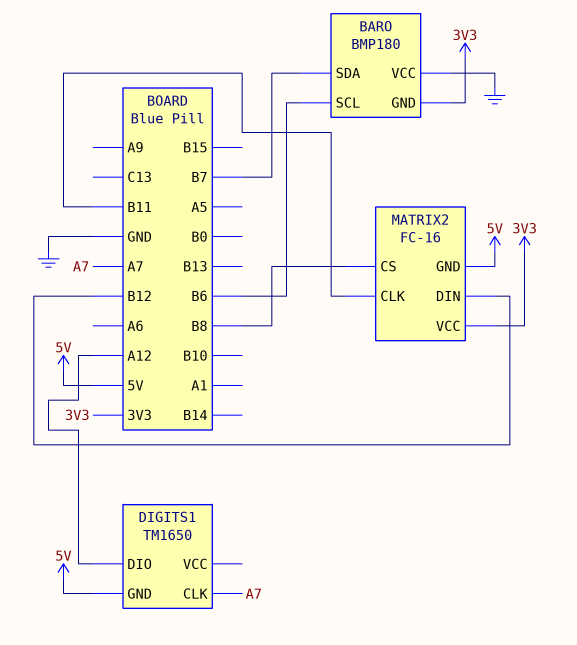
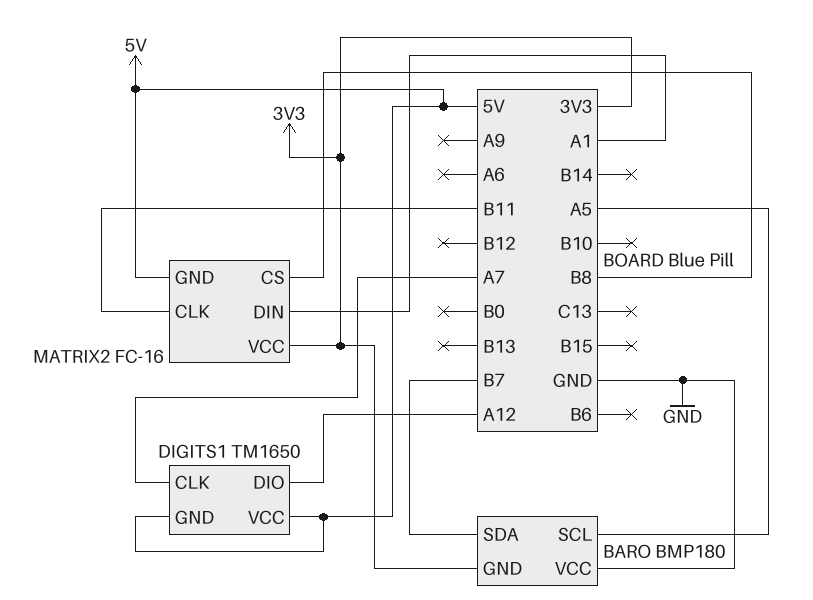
BARO pin SCL: B6 -> A5
DIGITS1 pin VCC: none -> 5V
MATRIX2 pin DIN: B12 -> A1

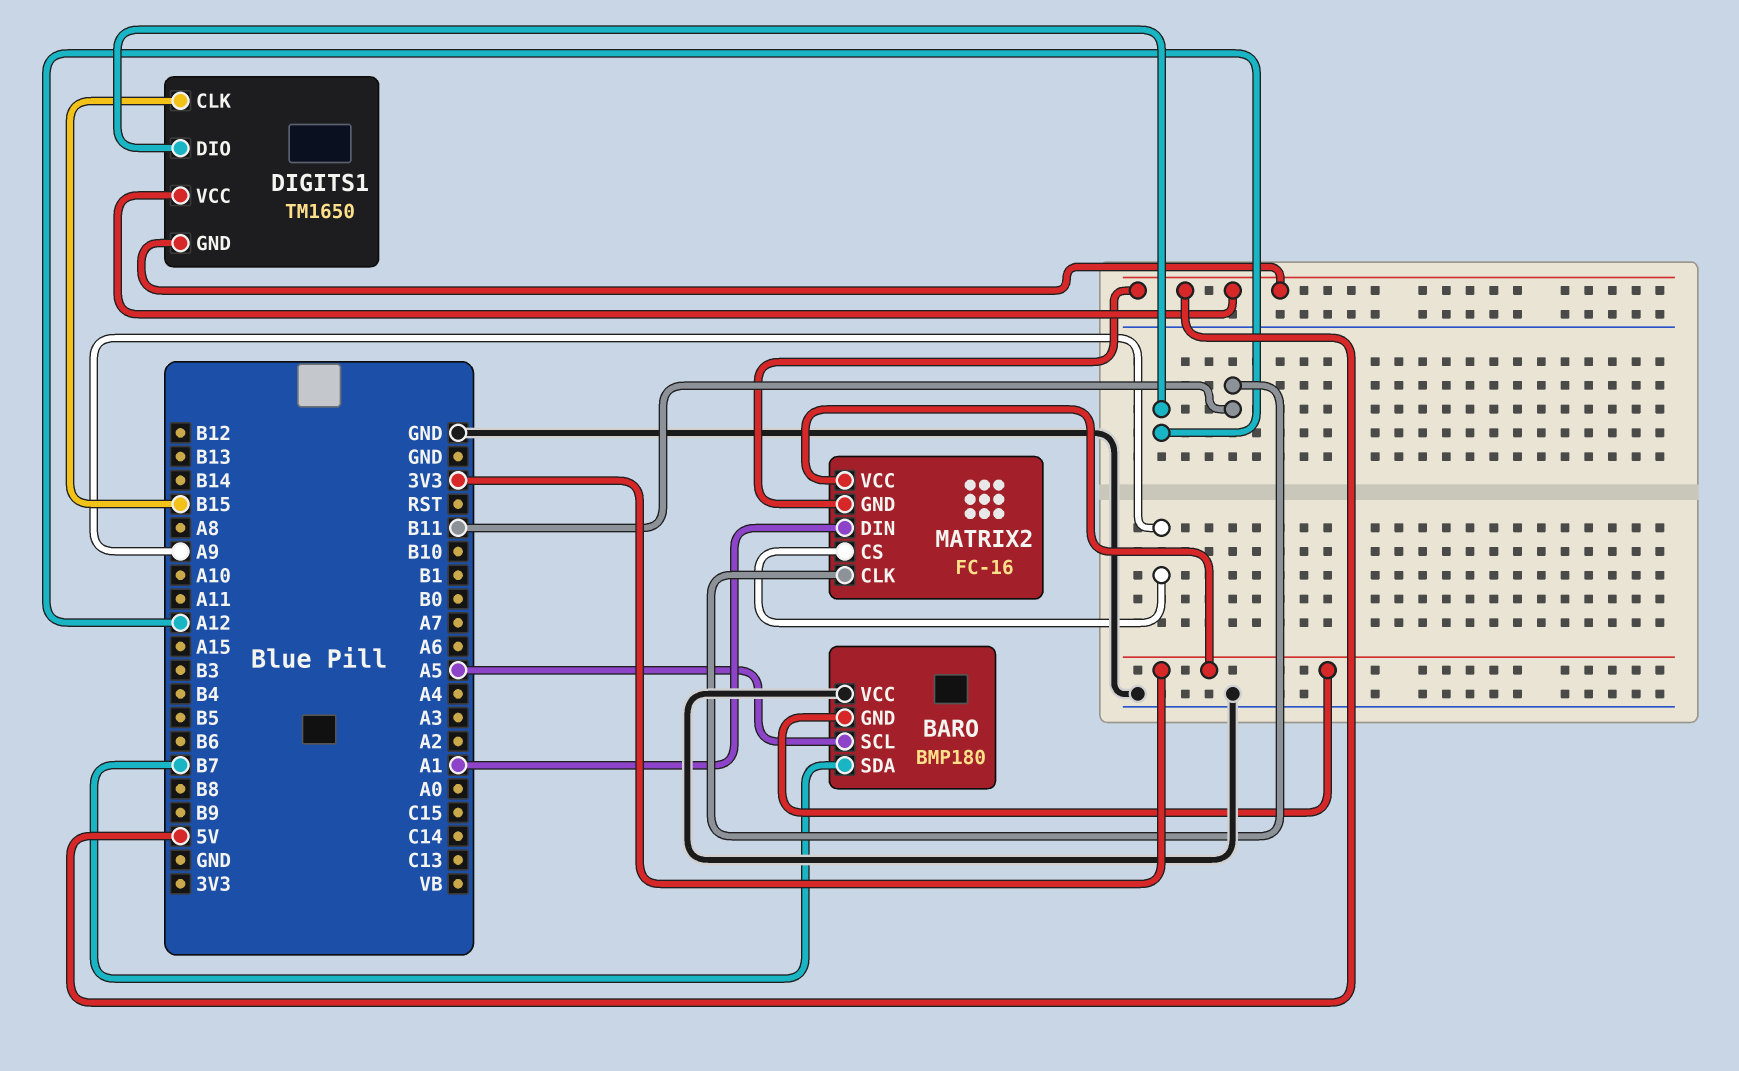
DIGITS1 pin CLK: A7 -> B15
MATRIX2 pin CS: B8 -> A9

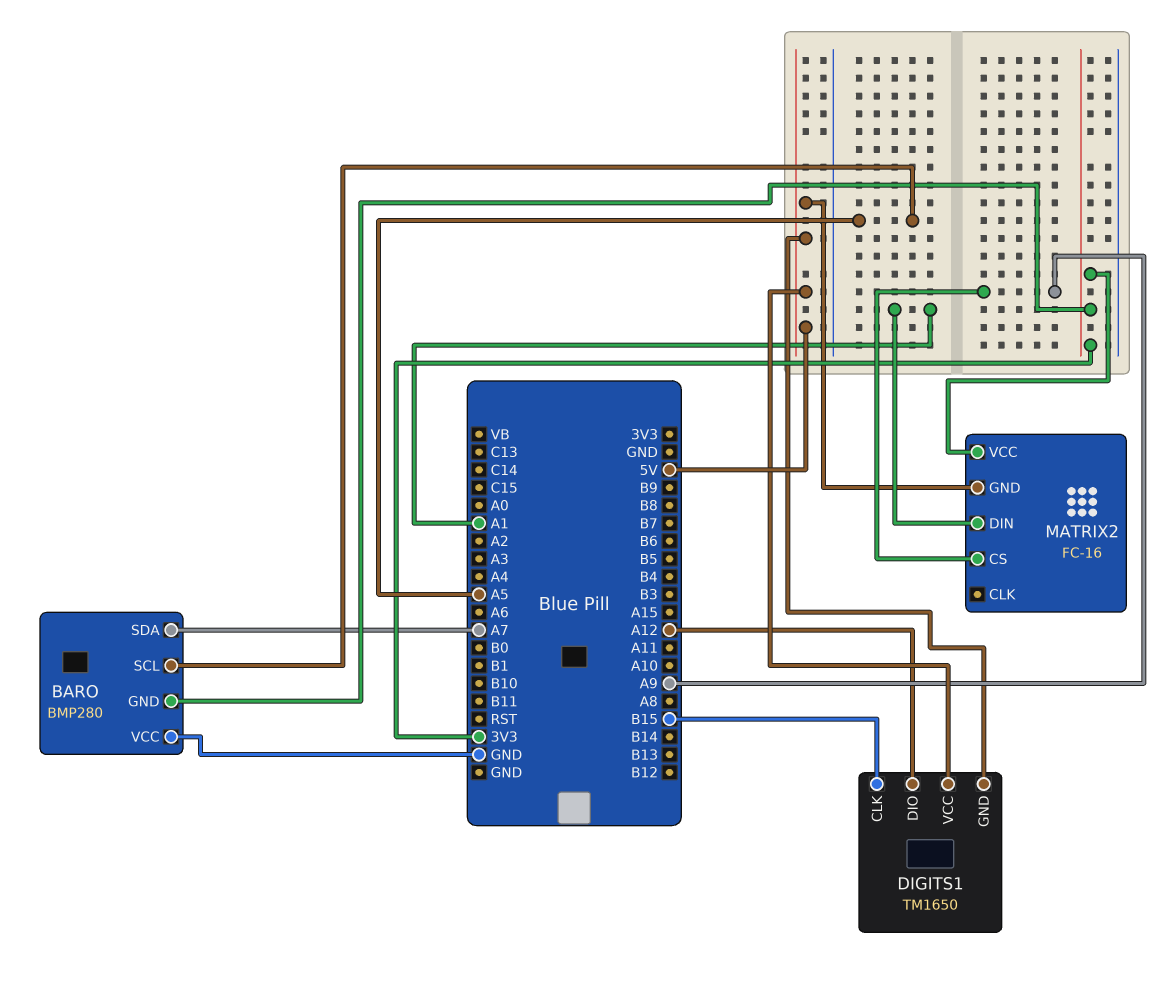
BARO: BMP180 -> BMP280
BARO pin SDA: B7 -> A7
MATRIX2 pin CLK: B11 -> none

